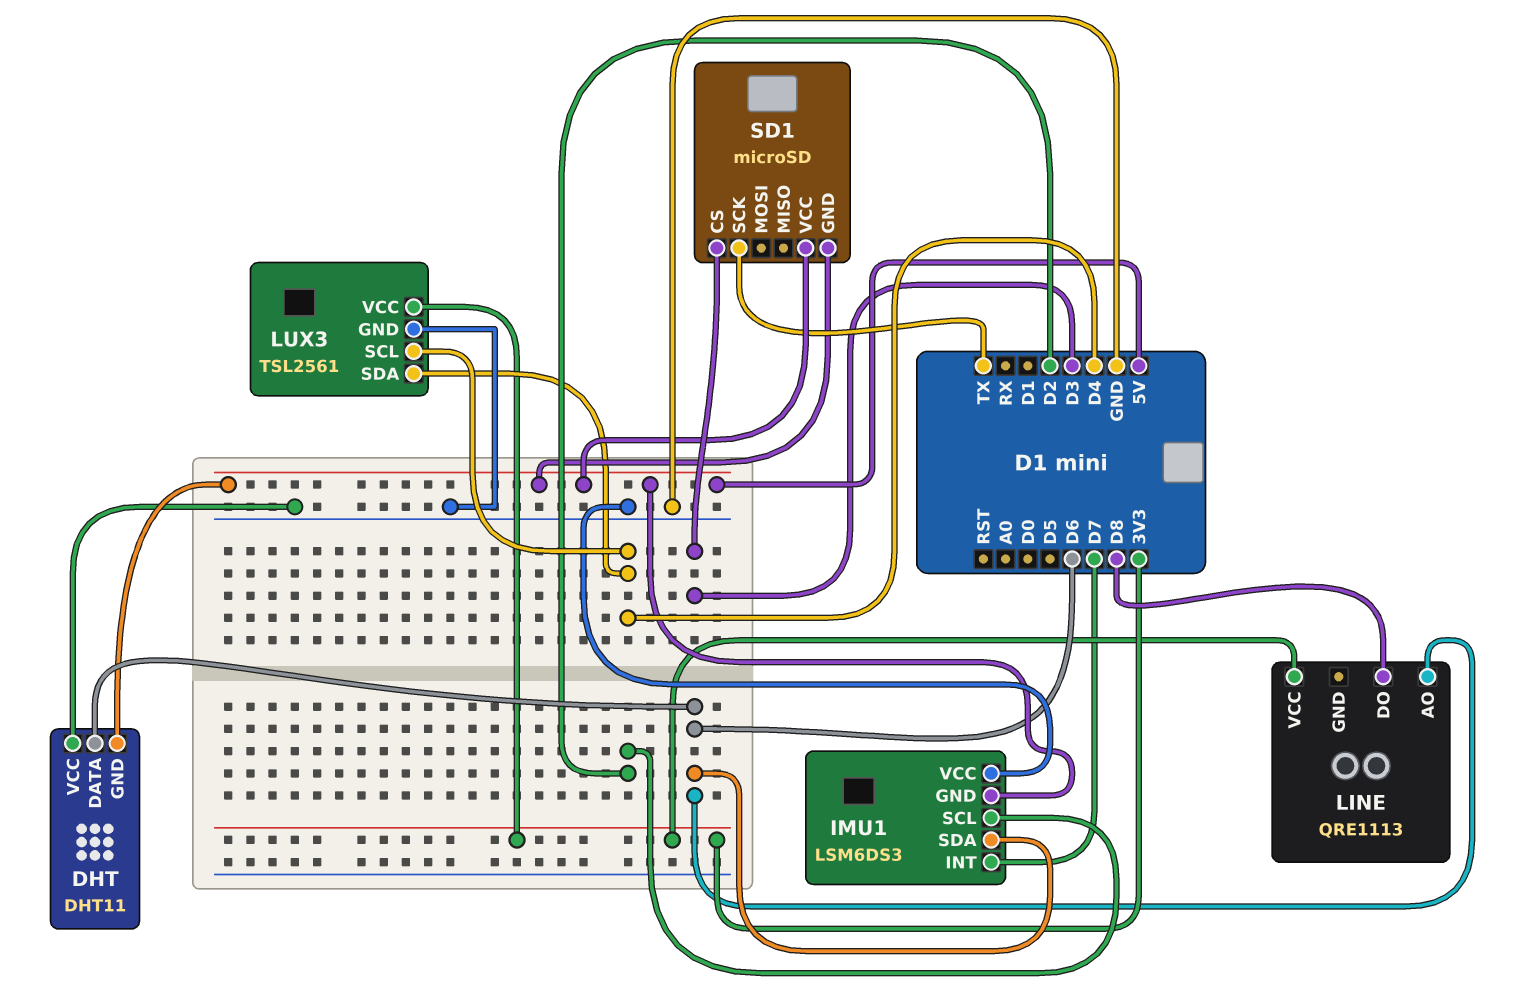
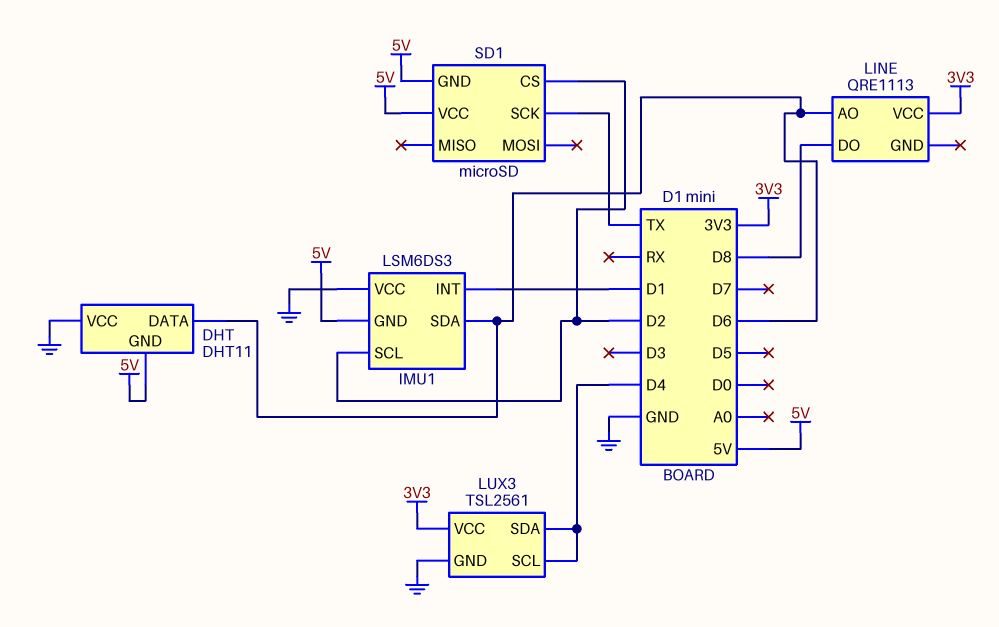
IMU1 pin INT: D7 -> D1
SD1 pin CS: D3 -> D2

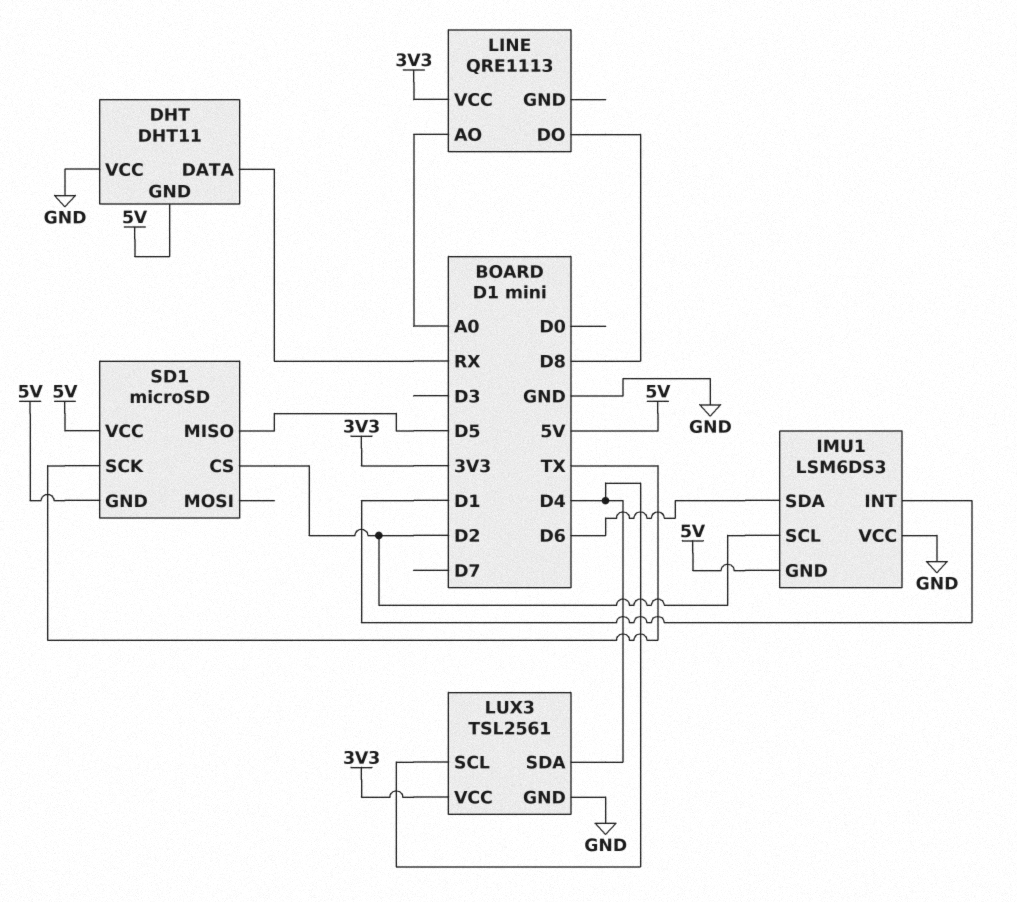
DHT pin DATA: D6 -> RX
LINE pin AO: D6 -> A0
SD1 pin MISO: none -> D5

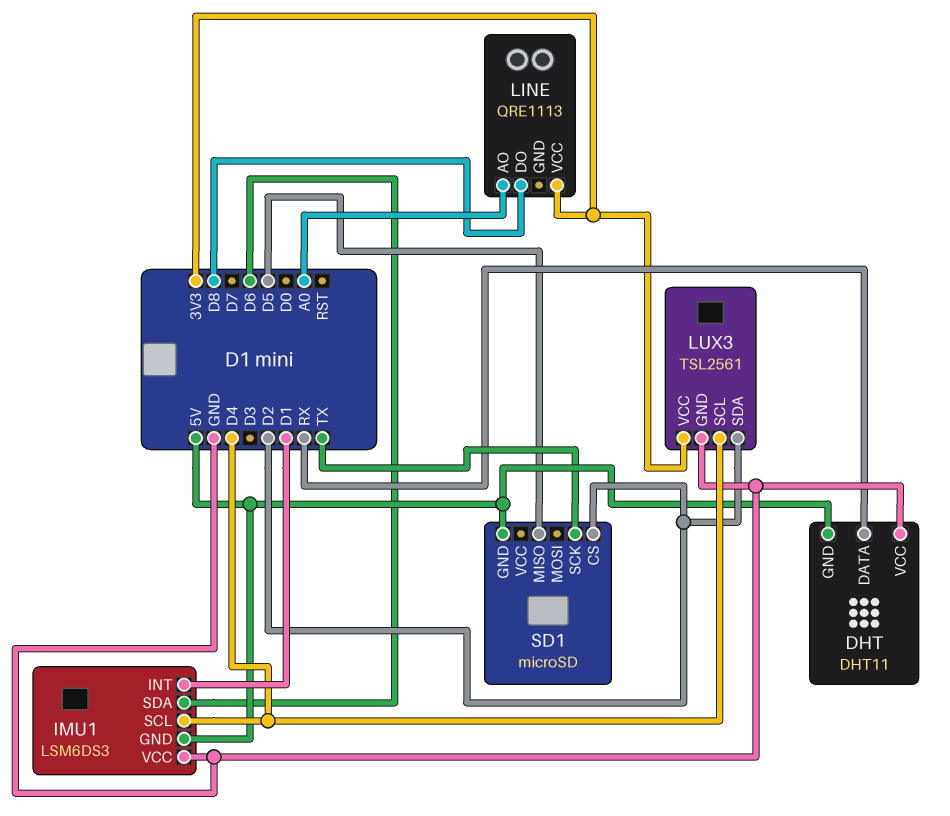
IMU1 pin SCL: D2 -> D4
LUX3 pin SDA: D4 -> D2
SD1 pin VCC: 5V -> none

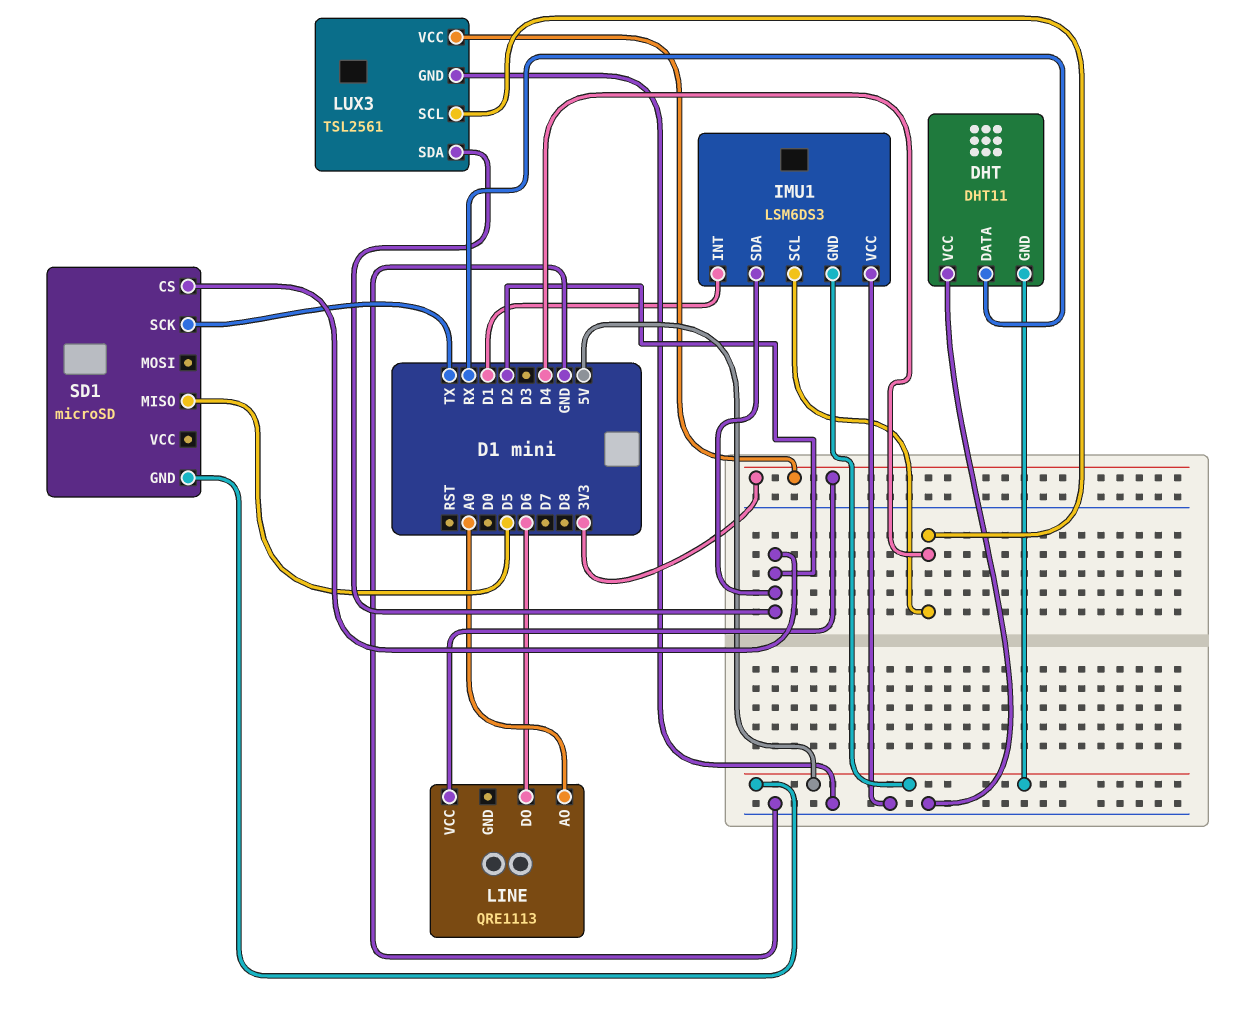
IMU1 pin SDA: D6 -> D2
LINE pin DO: D8 -> D6

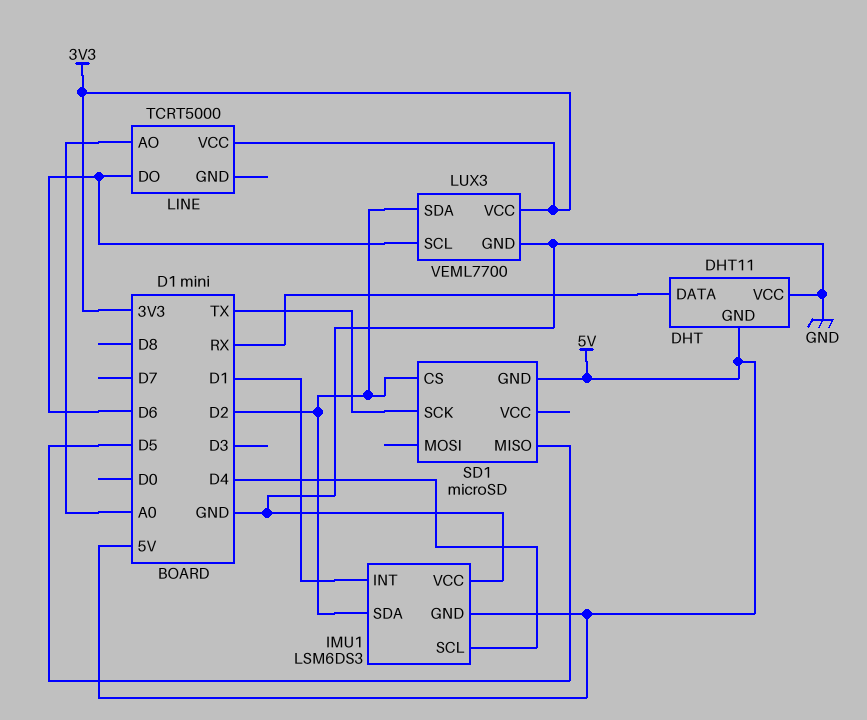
LINE: QRE1113 -> TCRT5000
LUX3: TSL2561 -> VEML7700
LUX3 pin SCL: D4 -> D6

